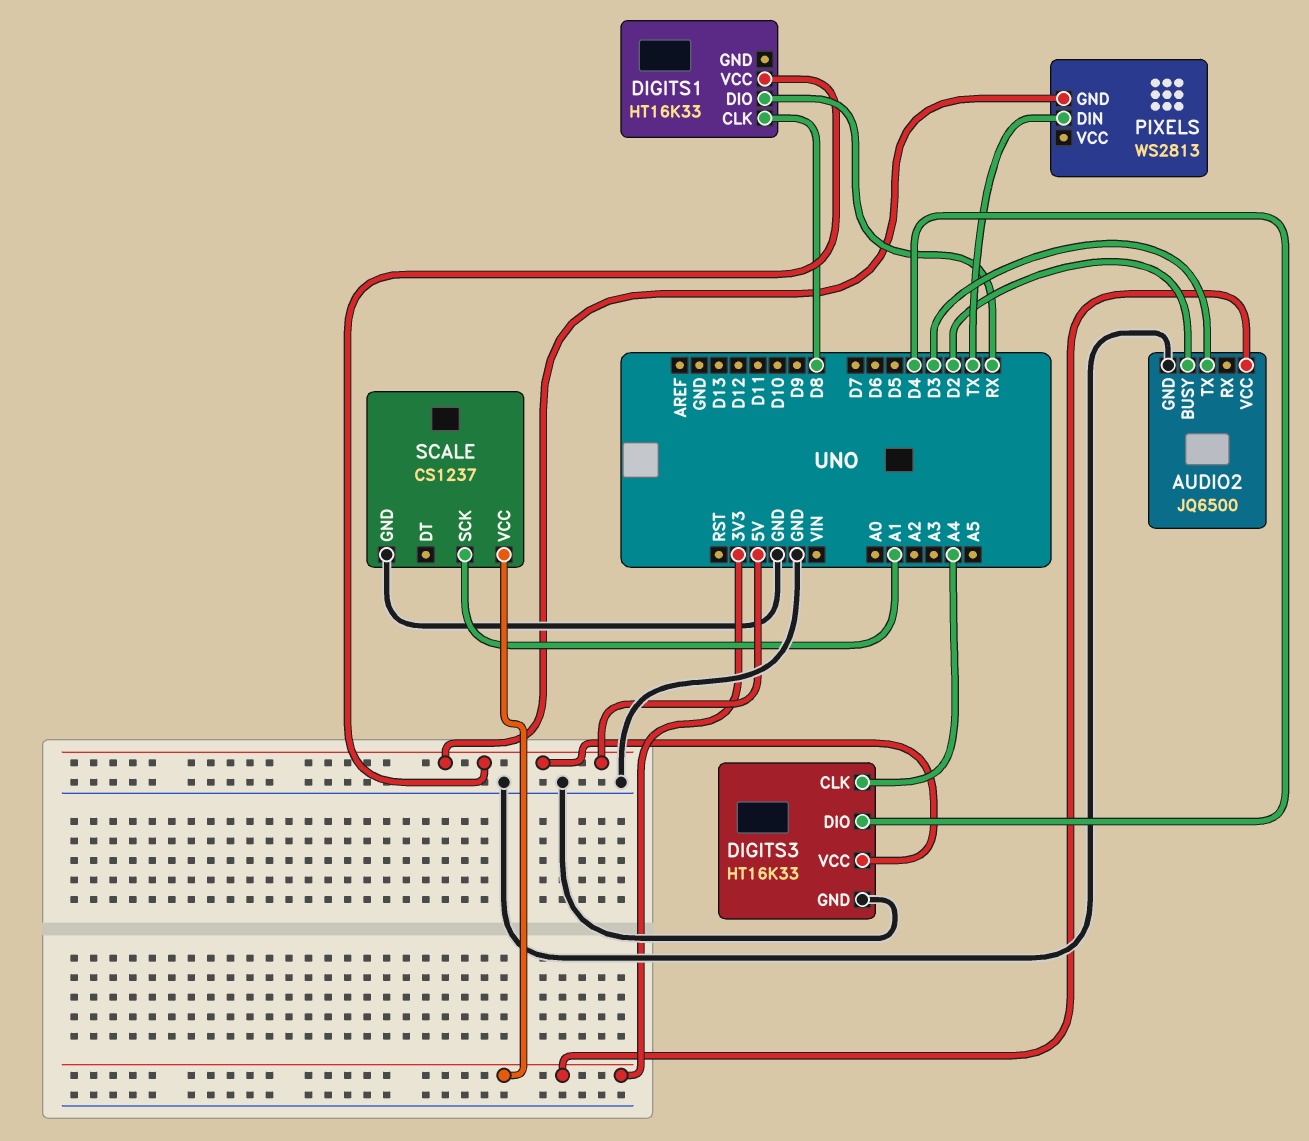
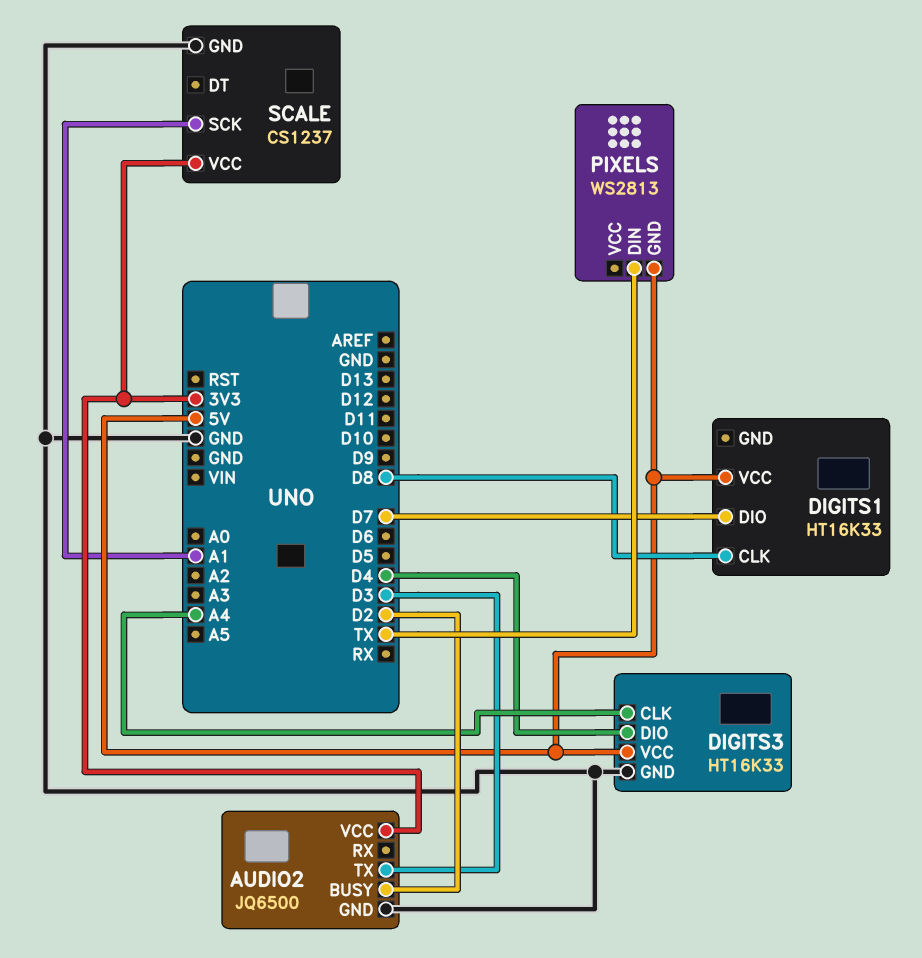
DIGITS1 pin DIO: RX -> D7

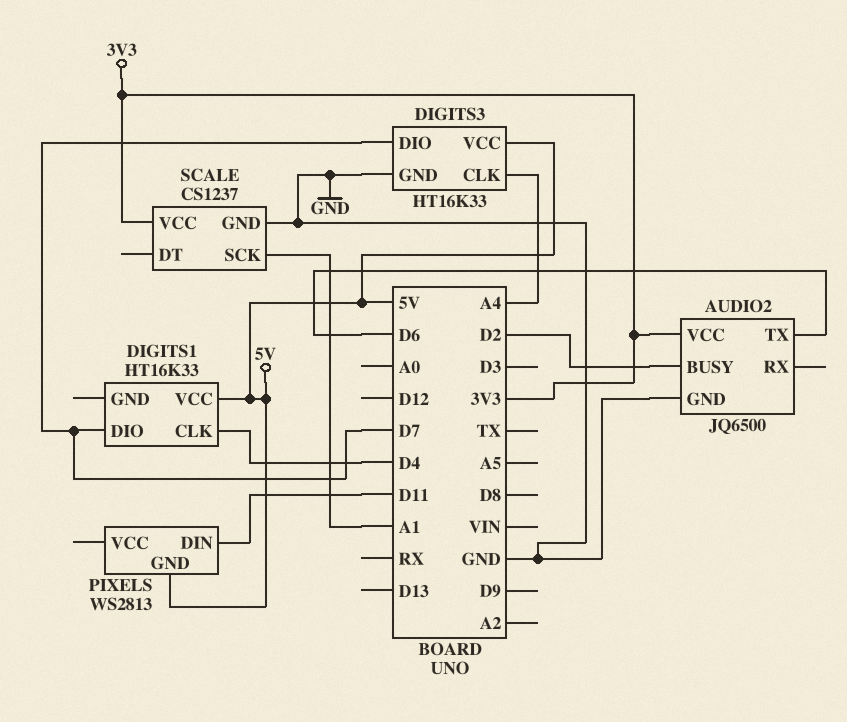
AUDIO2 pin TX: D3 -> D6
DIGITS1 pin CLK: D8 -> D4
DIGITS3 pin DIO: D4 -> D7
PIXELS pin DIN: TX -> D11

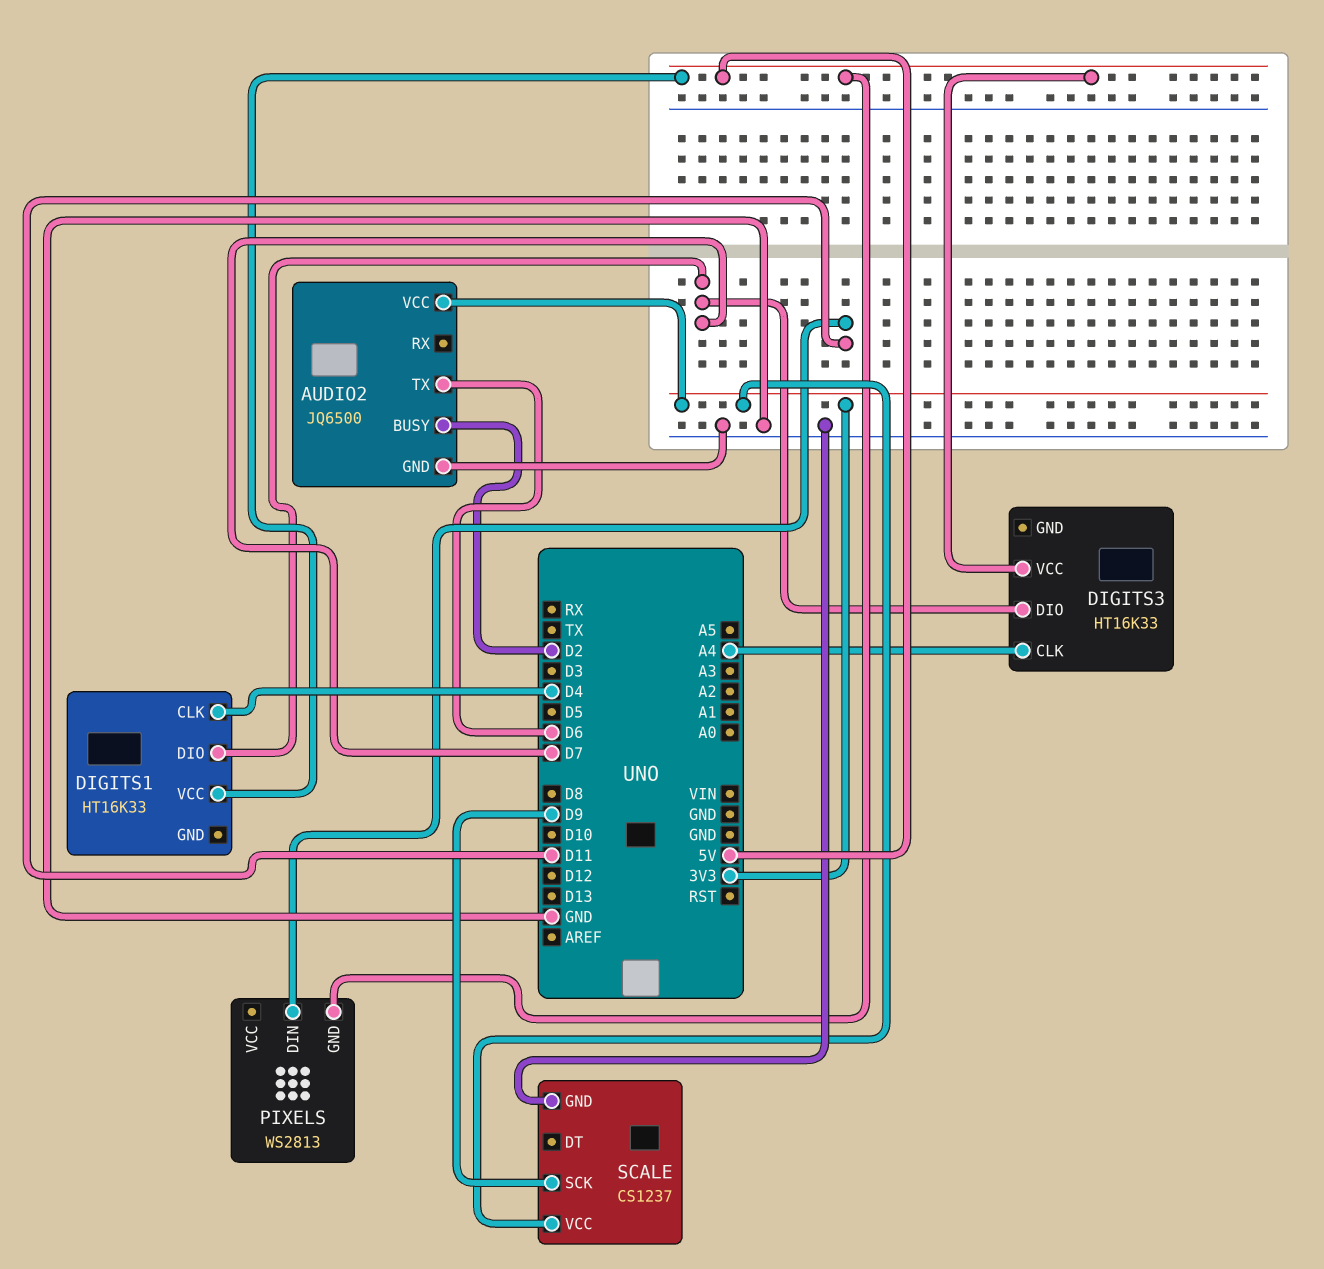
DIGITS3 pin GND: GND -> none
SCALE pin SCK: A1 -> D9

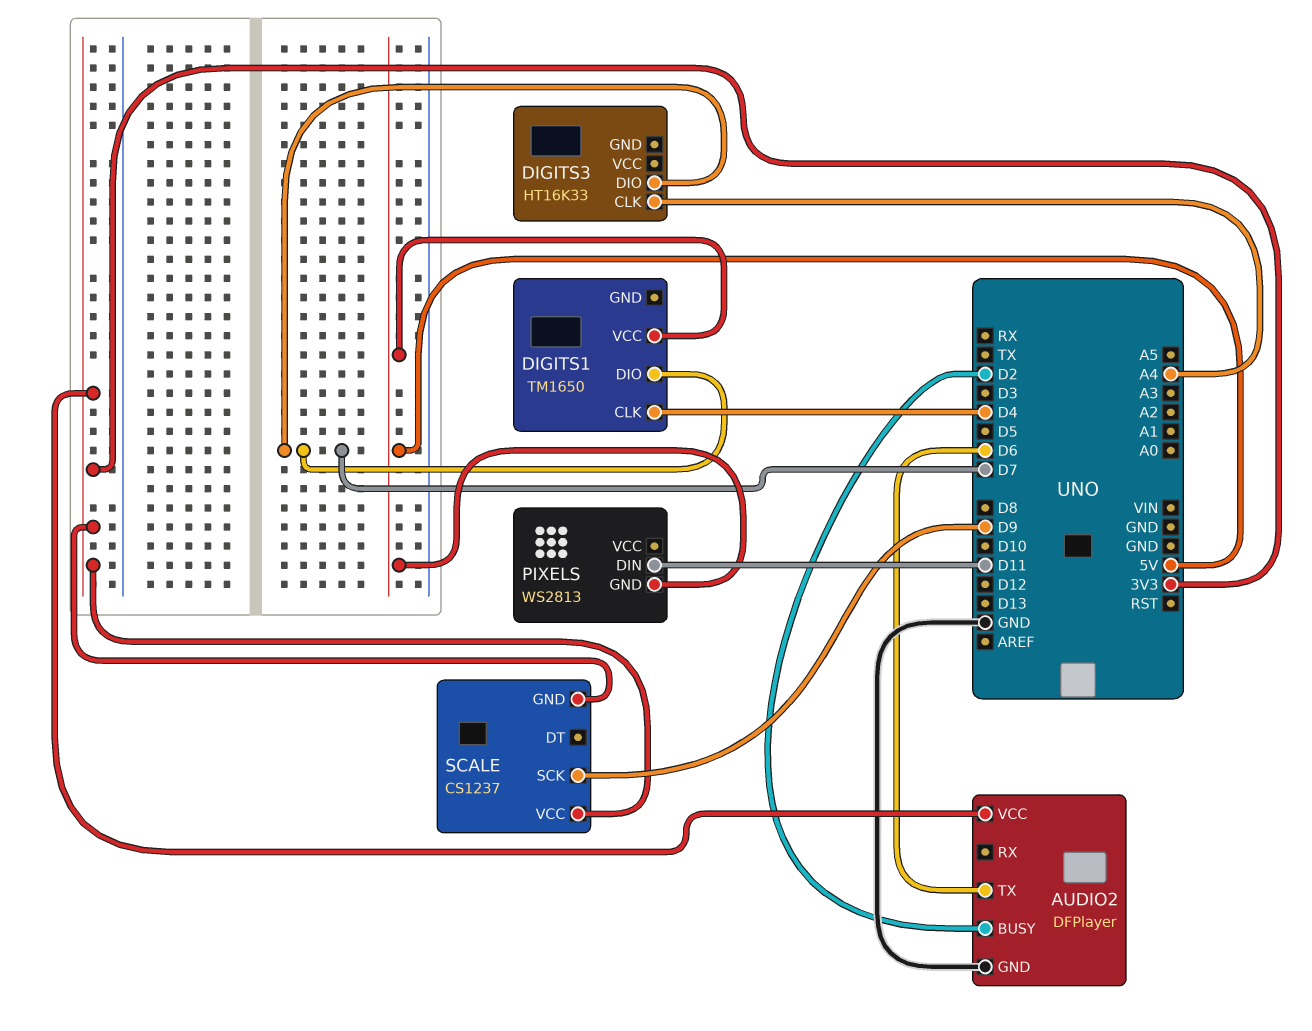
AUDIO2: JQ6500 -> DFPlayer
DIGITS1: HT16K33 -> TM1650
DIGITS3 pin VCC: 5V -> none
SCALE pin GND: GND -> 3V3

